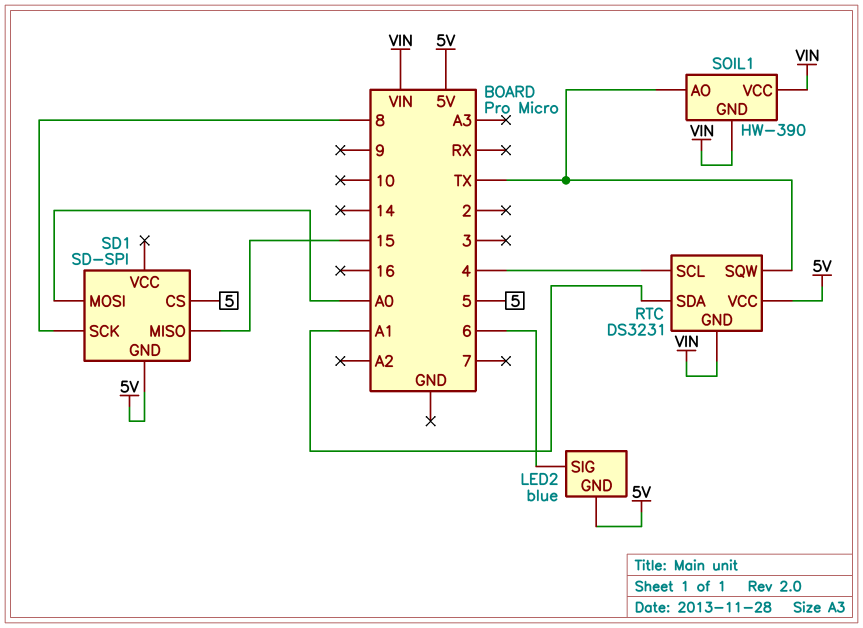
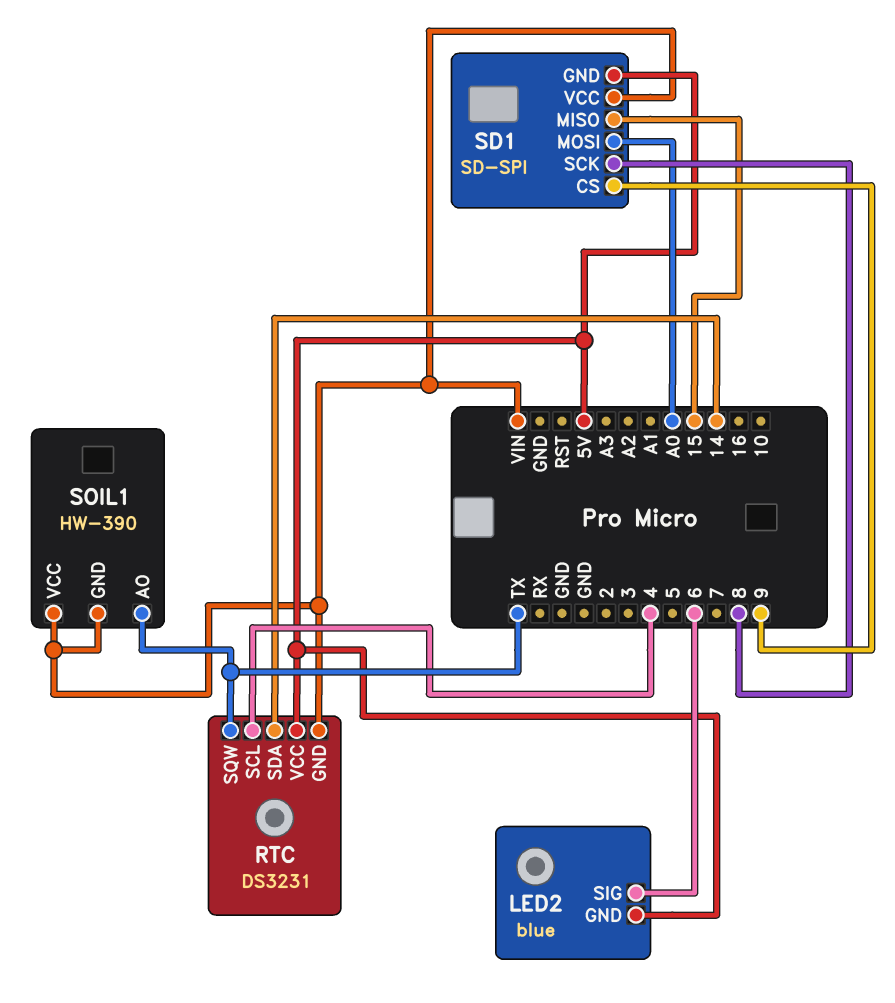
RTC pin SDA: A1 -> 14
SD1 pin CS: 5 -> 9
SD1 pin VCC: none -> VIN

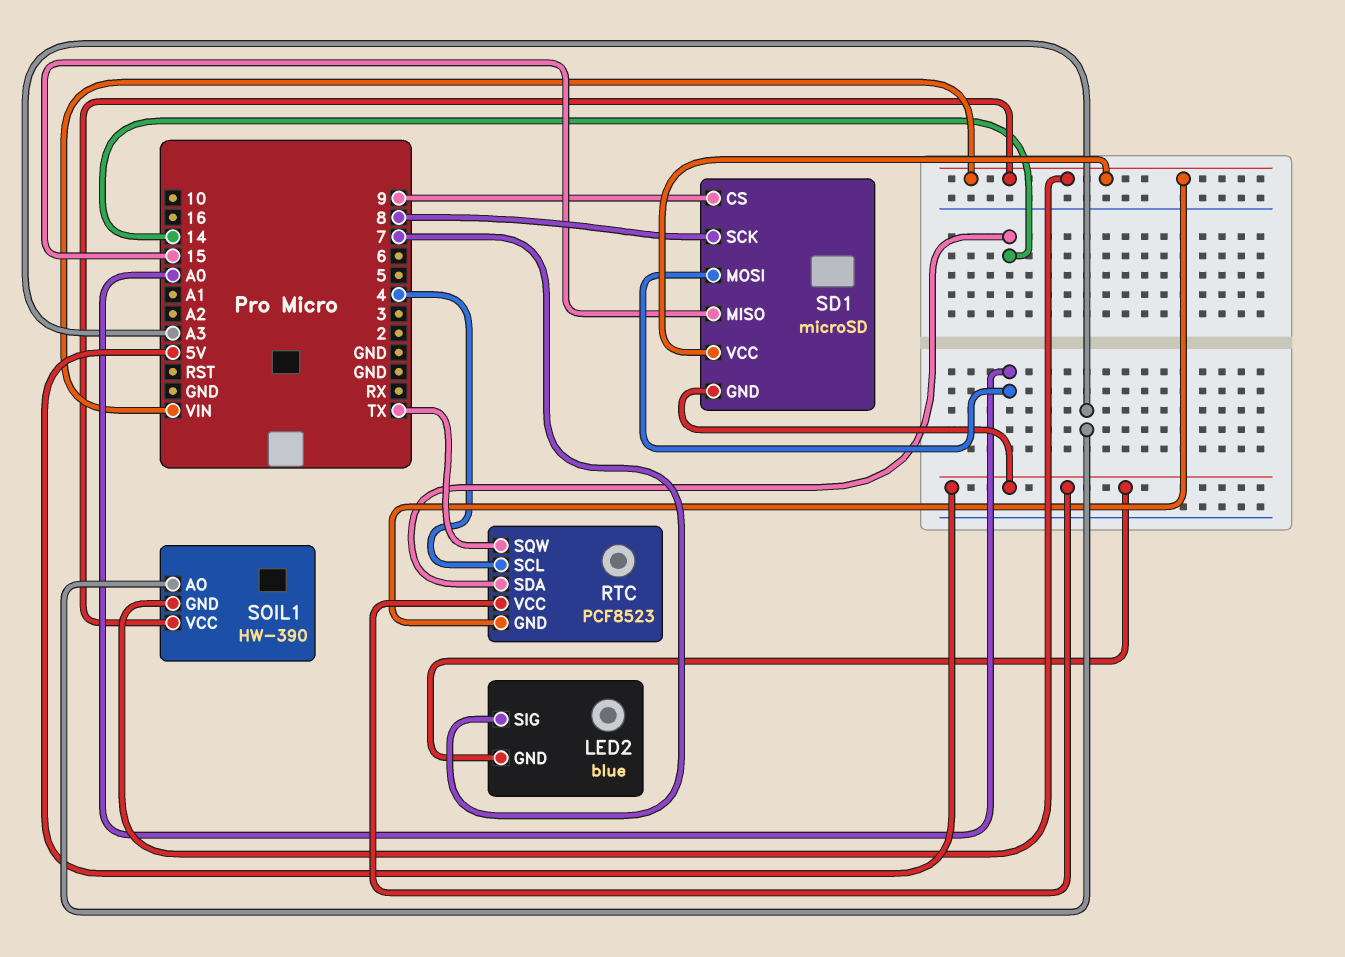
LED2 pin SIG: 6 -> 7
RTC: DS3231 -> PCF8523
SD1: SD-SPI -> microSD
SOIL1 pin AO: TX -> A3

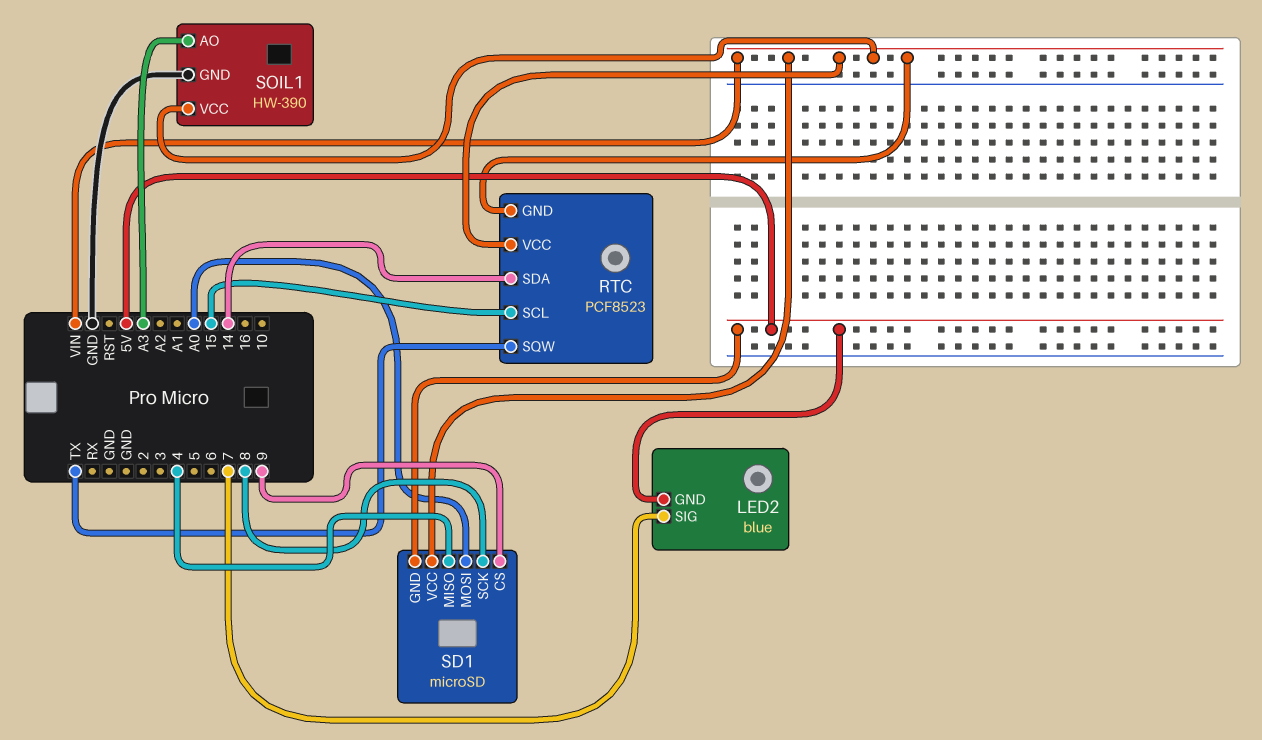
RTC pin SCL: 4 -> 15
RTC pin VCC: 5V -> VIN
SD1 pin MISO: 15 -> 4
SOIL1 pin GND: VIN -> GND

